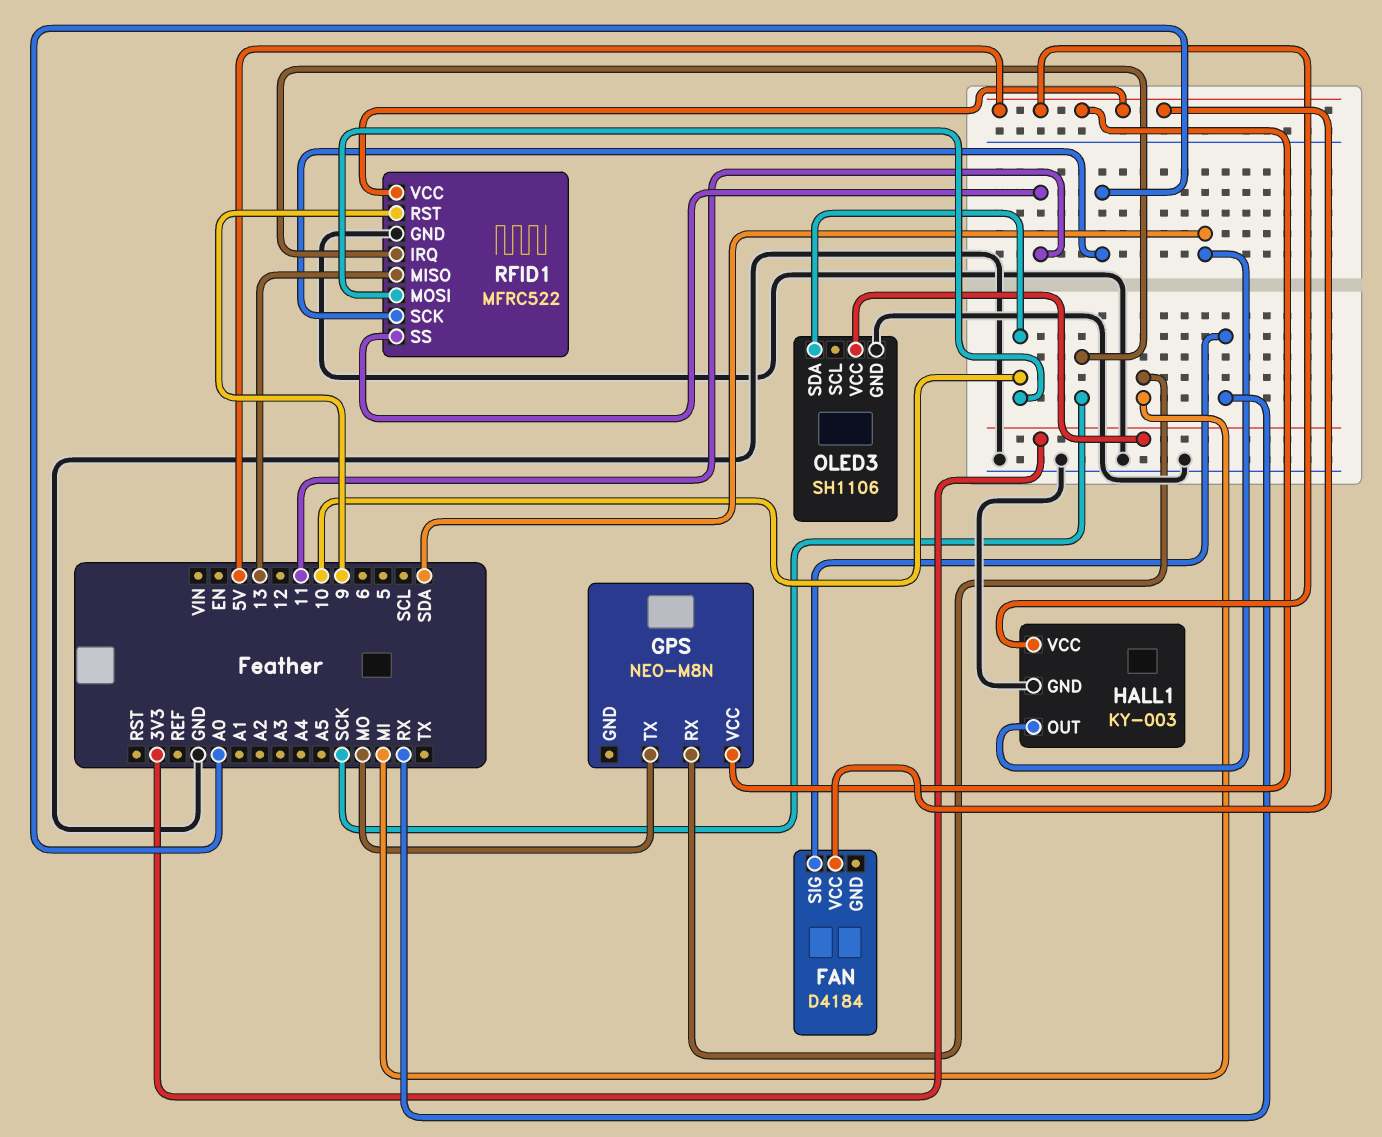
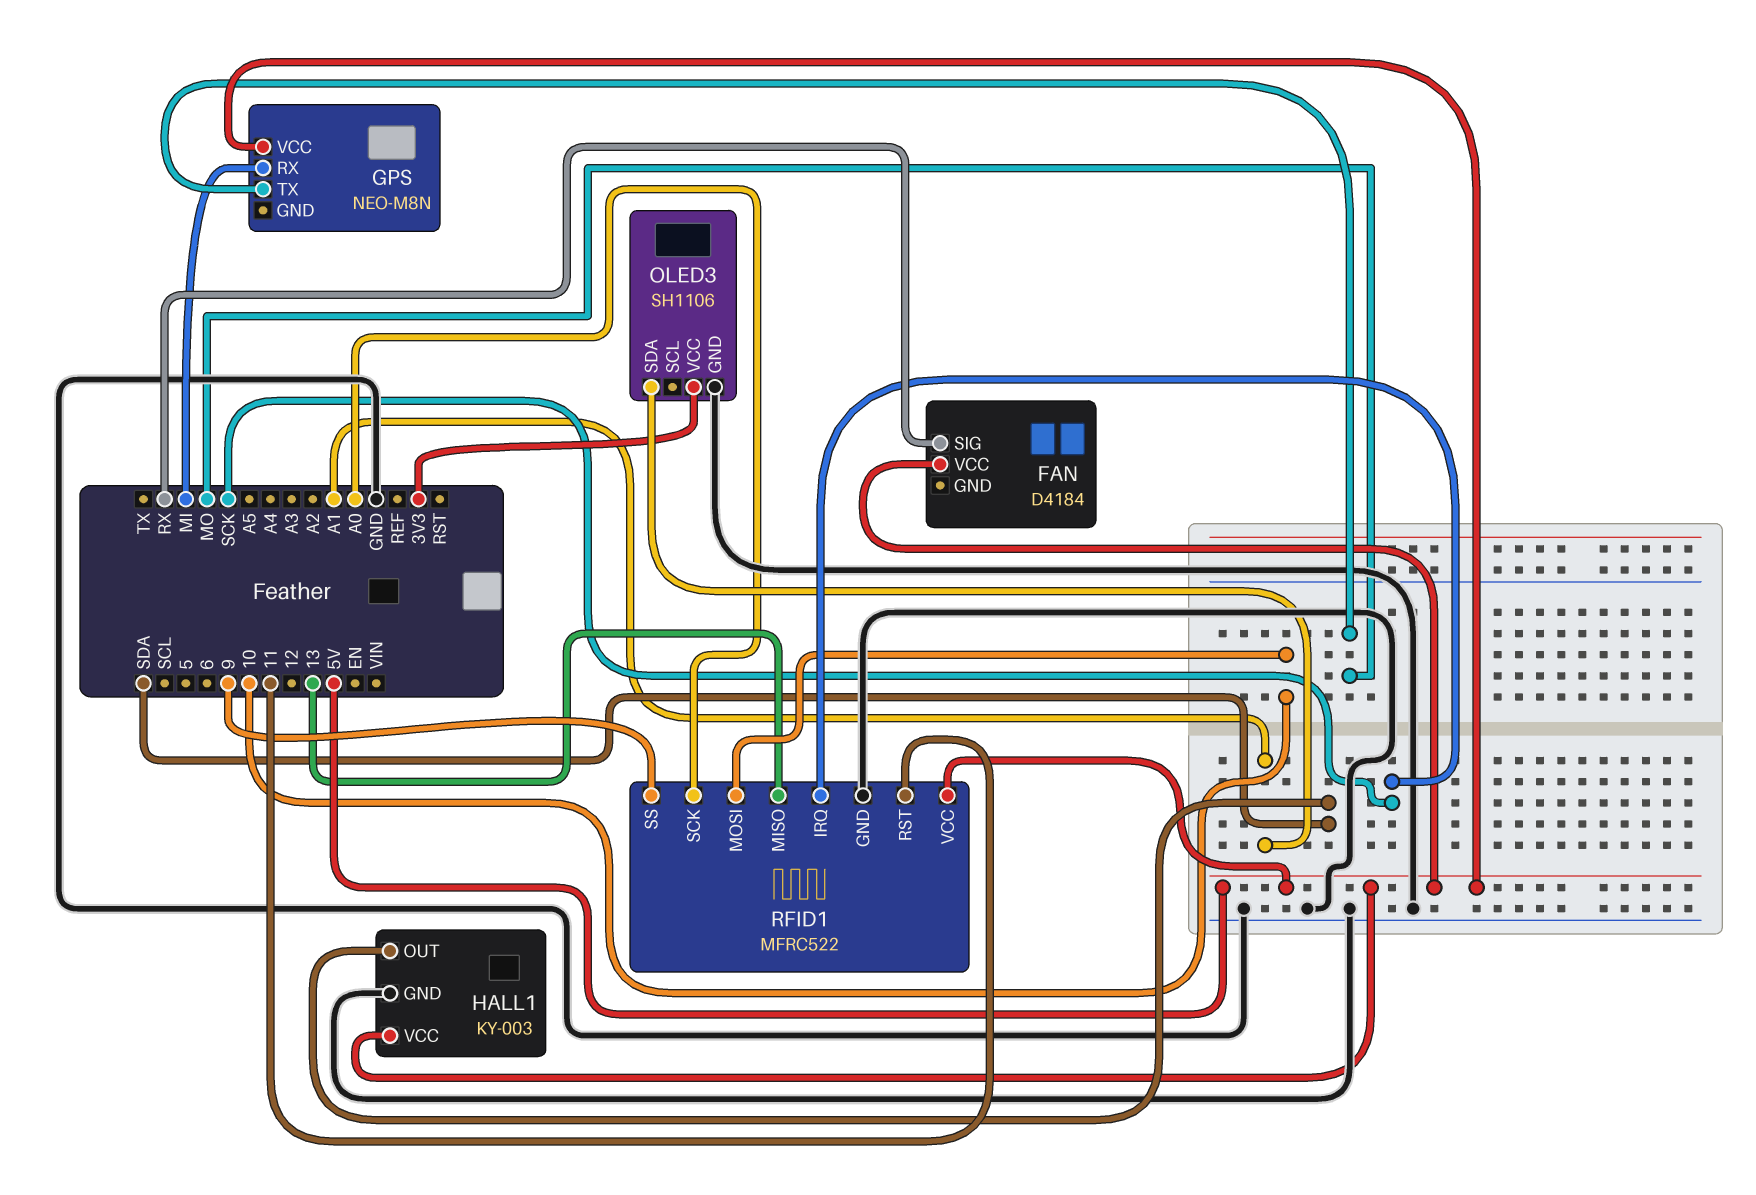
OLED3 pin SDA: 10 -> A1
RFID1 pin RST: 9 -> 11
RFID1 pin SS: 11 -> 9

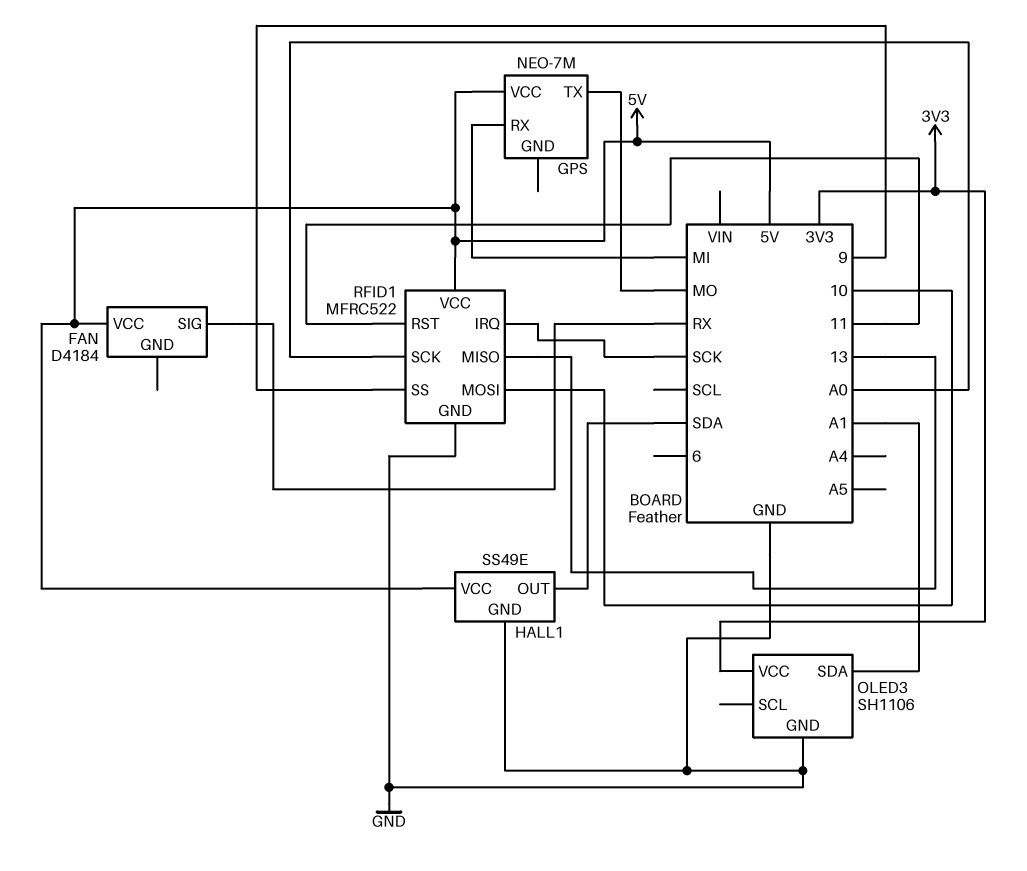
GPS: NEO-M8N -> NEO-7M
HALL1: KY-003 -> SS49E

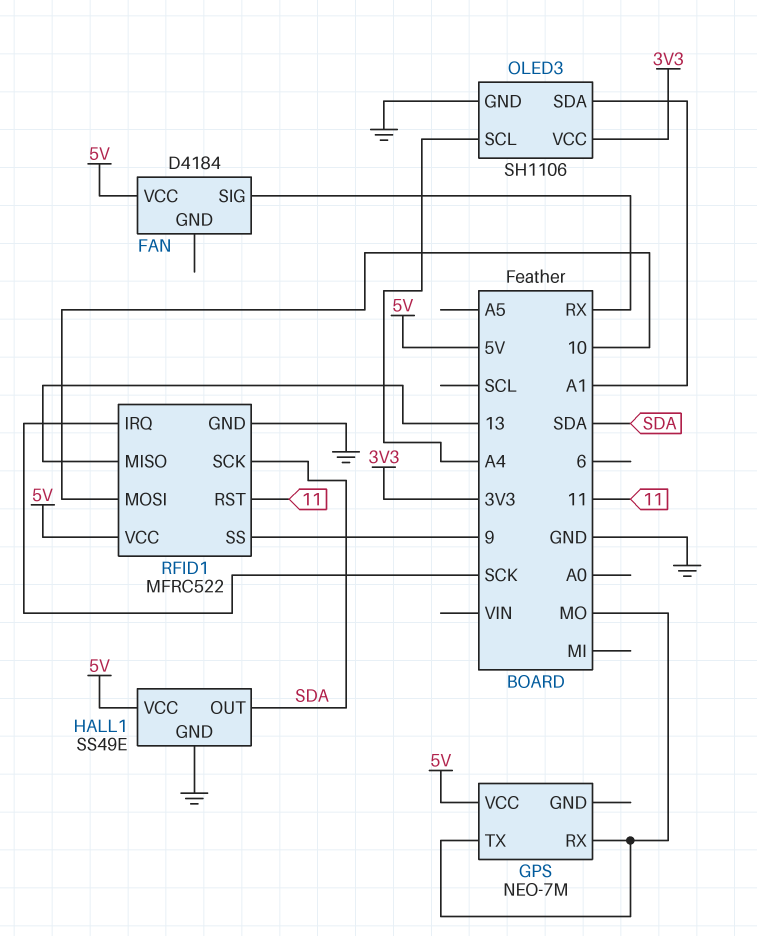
GPS pin RX: MI -> MO
OLED3 pin SCL: none -> A4
RFID1 pin SCK: A0 -> SDA

